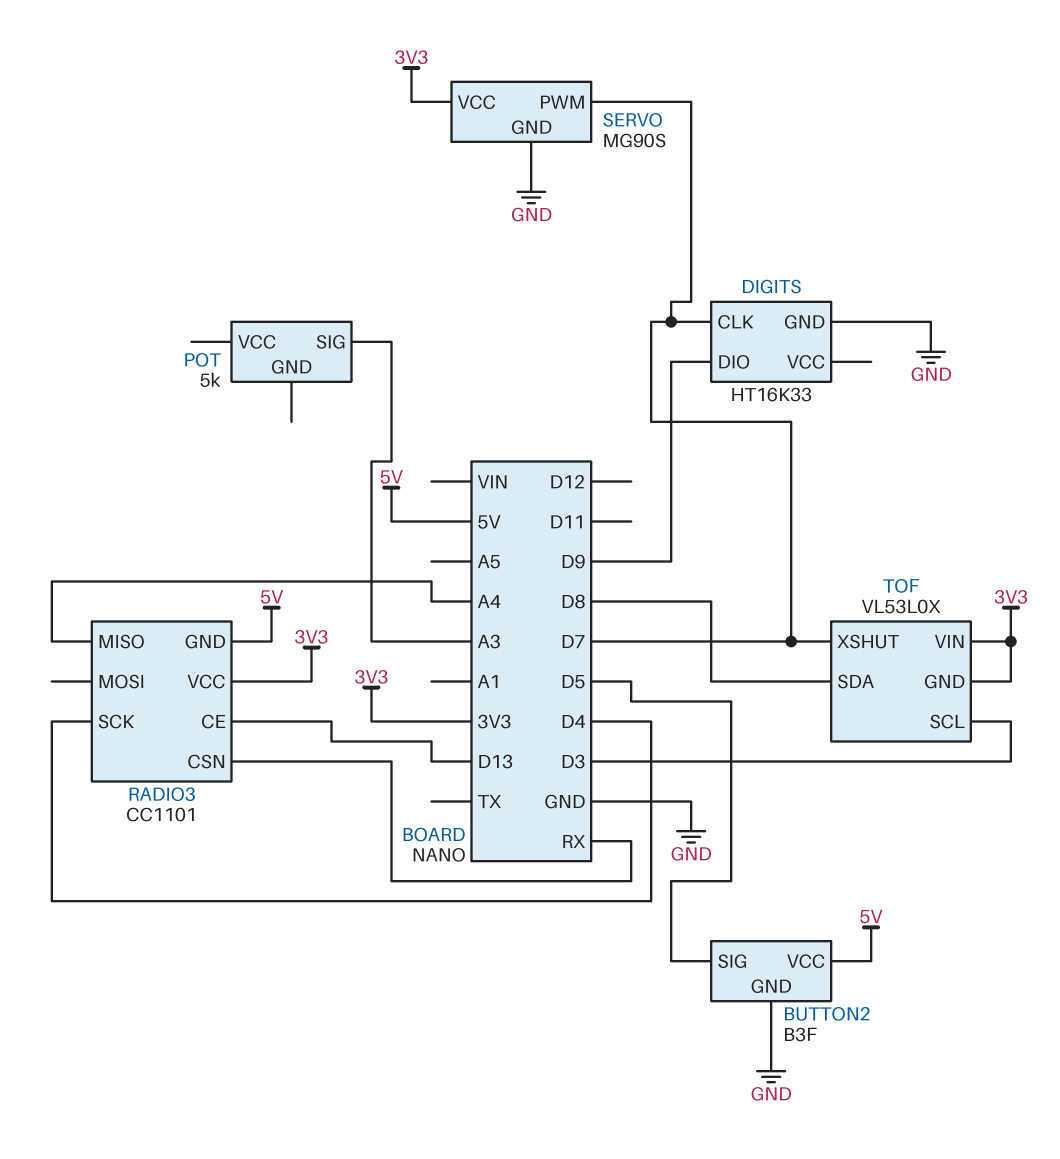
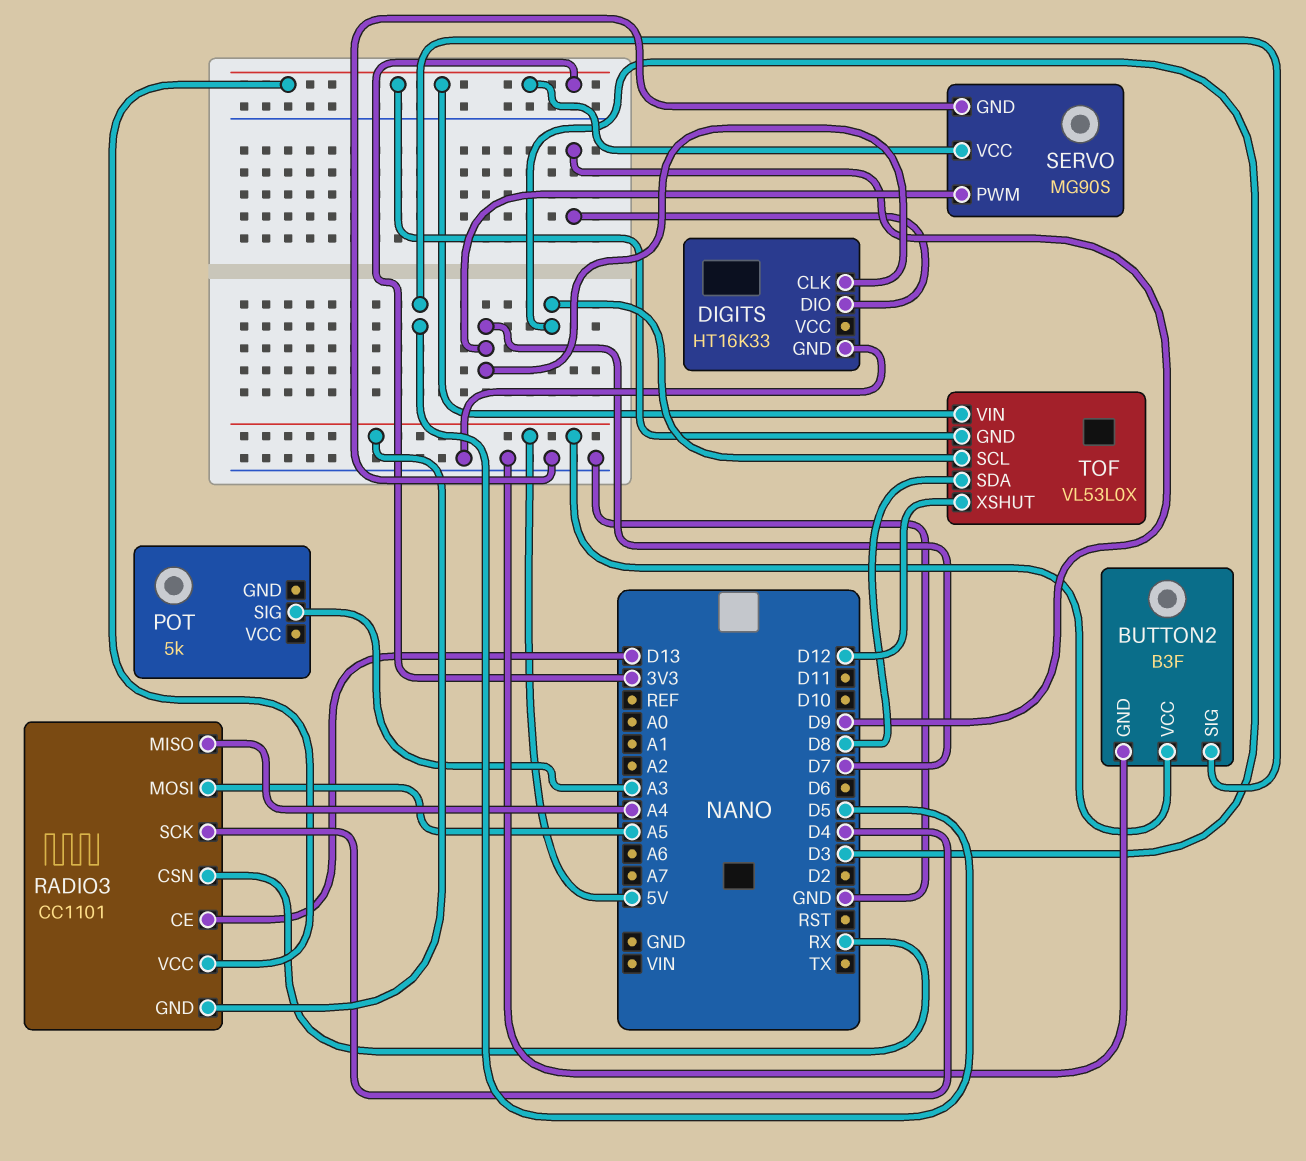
RADIO3 pin MOSI: none -> A5
TOF pin XSHUT: D7 -> D12

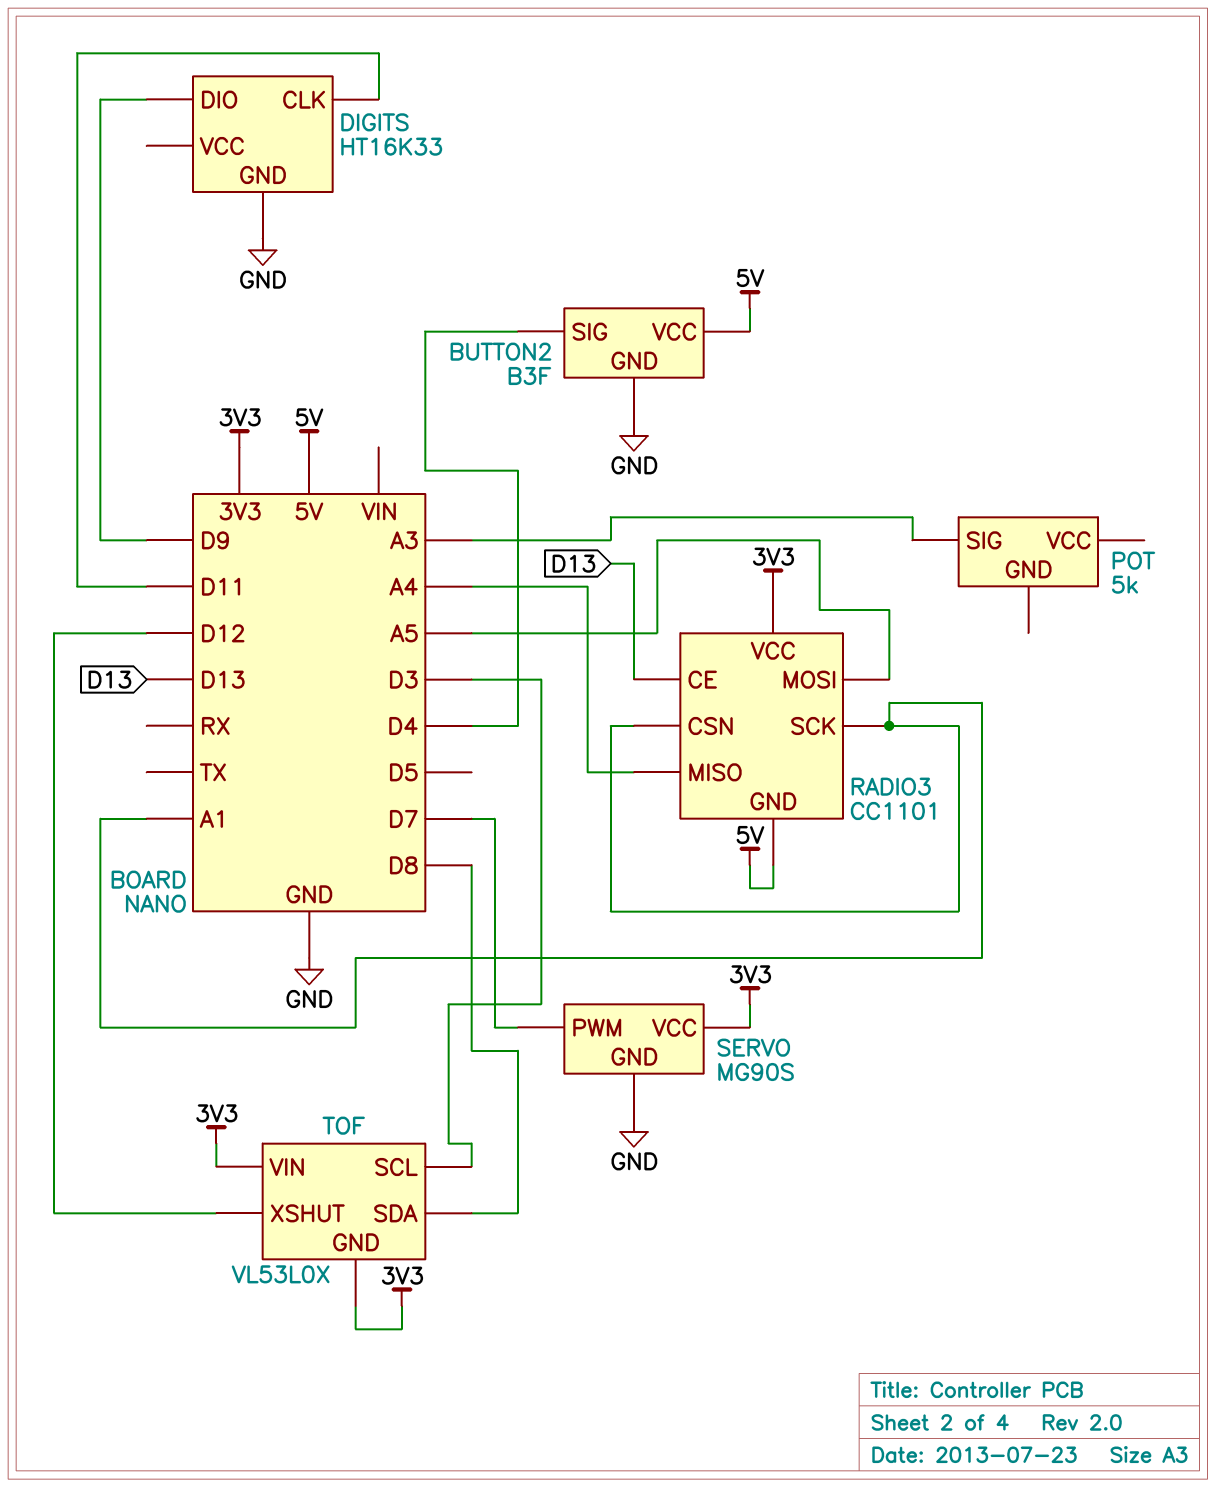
BUTTON2 pin SIG: D5 -> D4
DIGITS pin CLK: D7 -> D11
RADIO3 pin CSN: RX -> A1
RADIO3 pin SCK: D4 -> A1

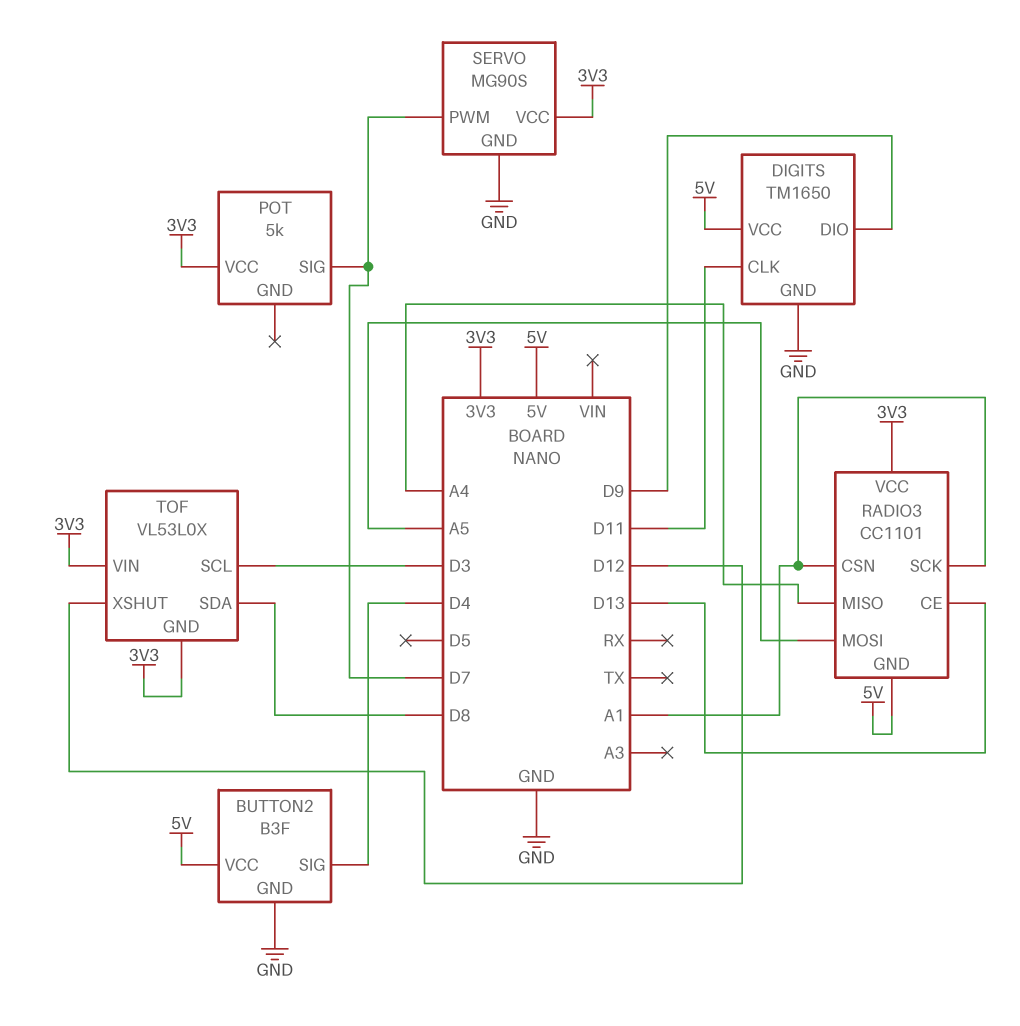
DIGITS: HT16K33 -> TM1650
DIGITS pin VCC: none -> 5V
POT pin SIG: A3 -> D7
POT pin VCC: none -> 3V3

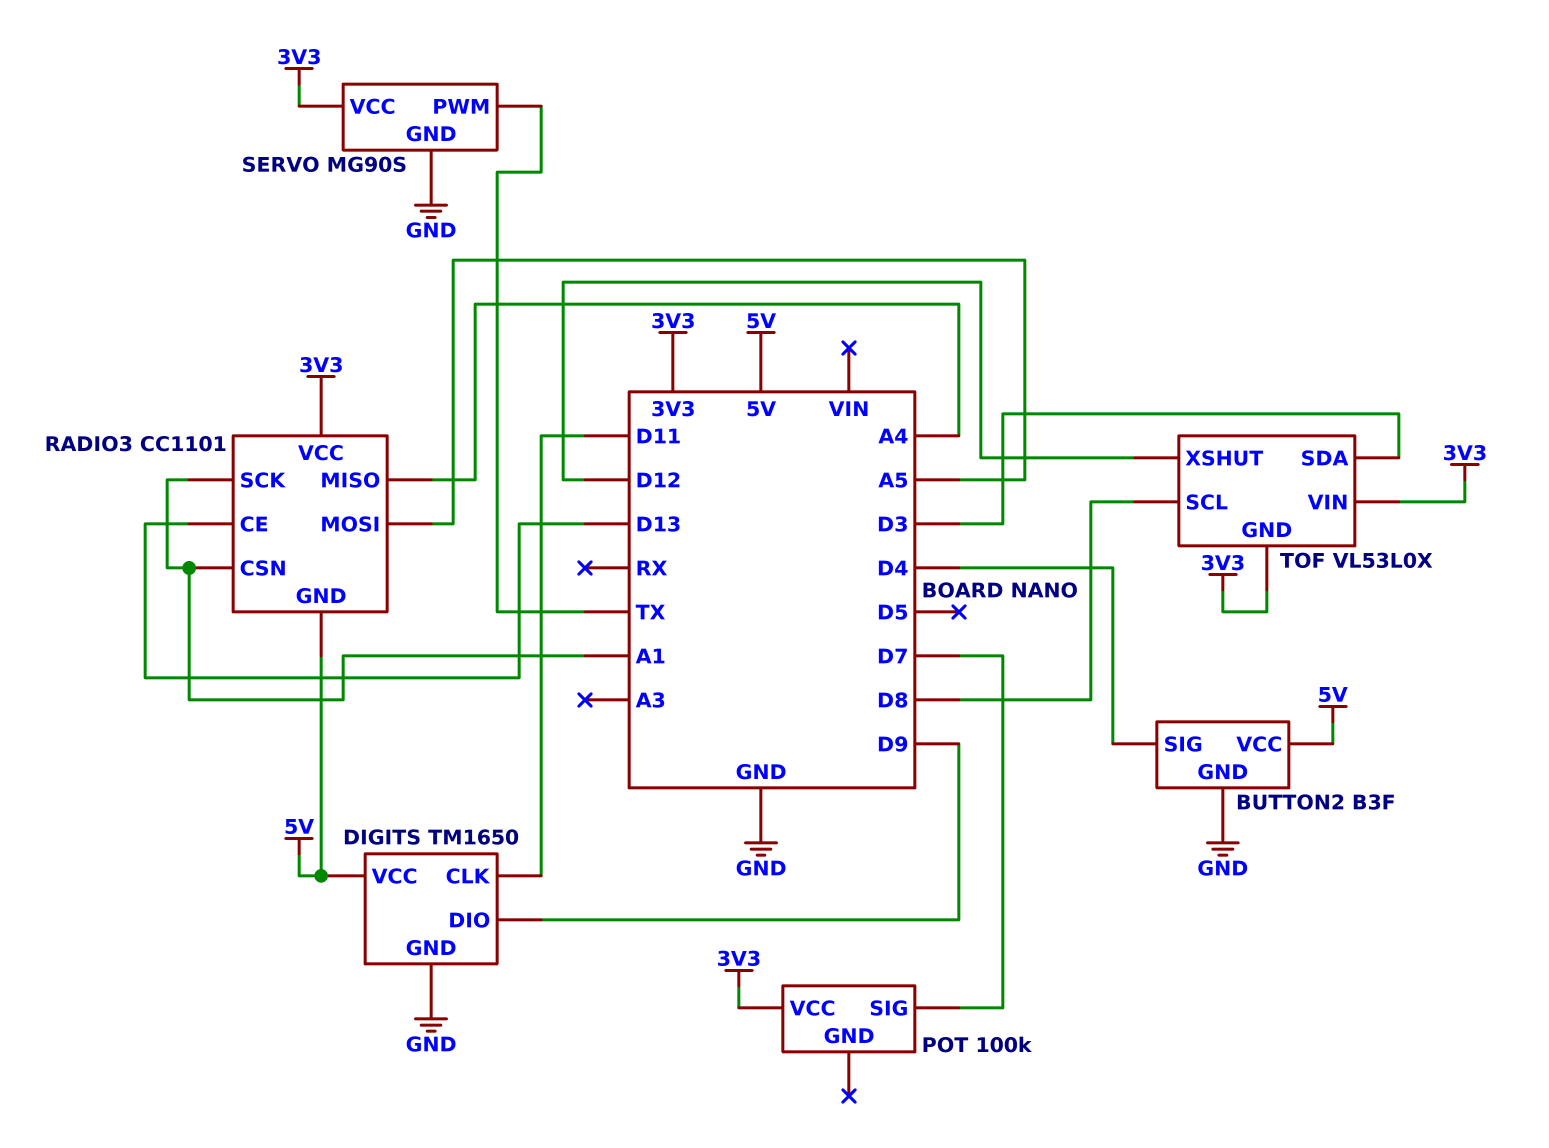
POT: 5k -> 100k
SERVO pin PWM: D7 -> TX
TOF pin SCL: D3 -> D8
TOF pin SDA: D8 -> D3

